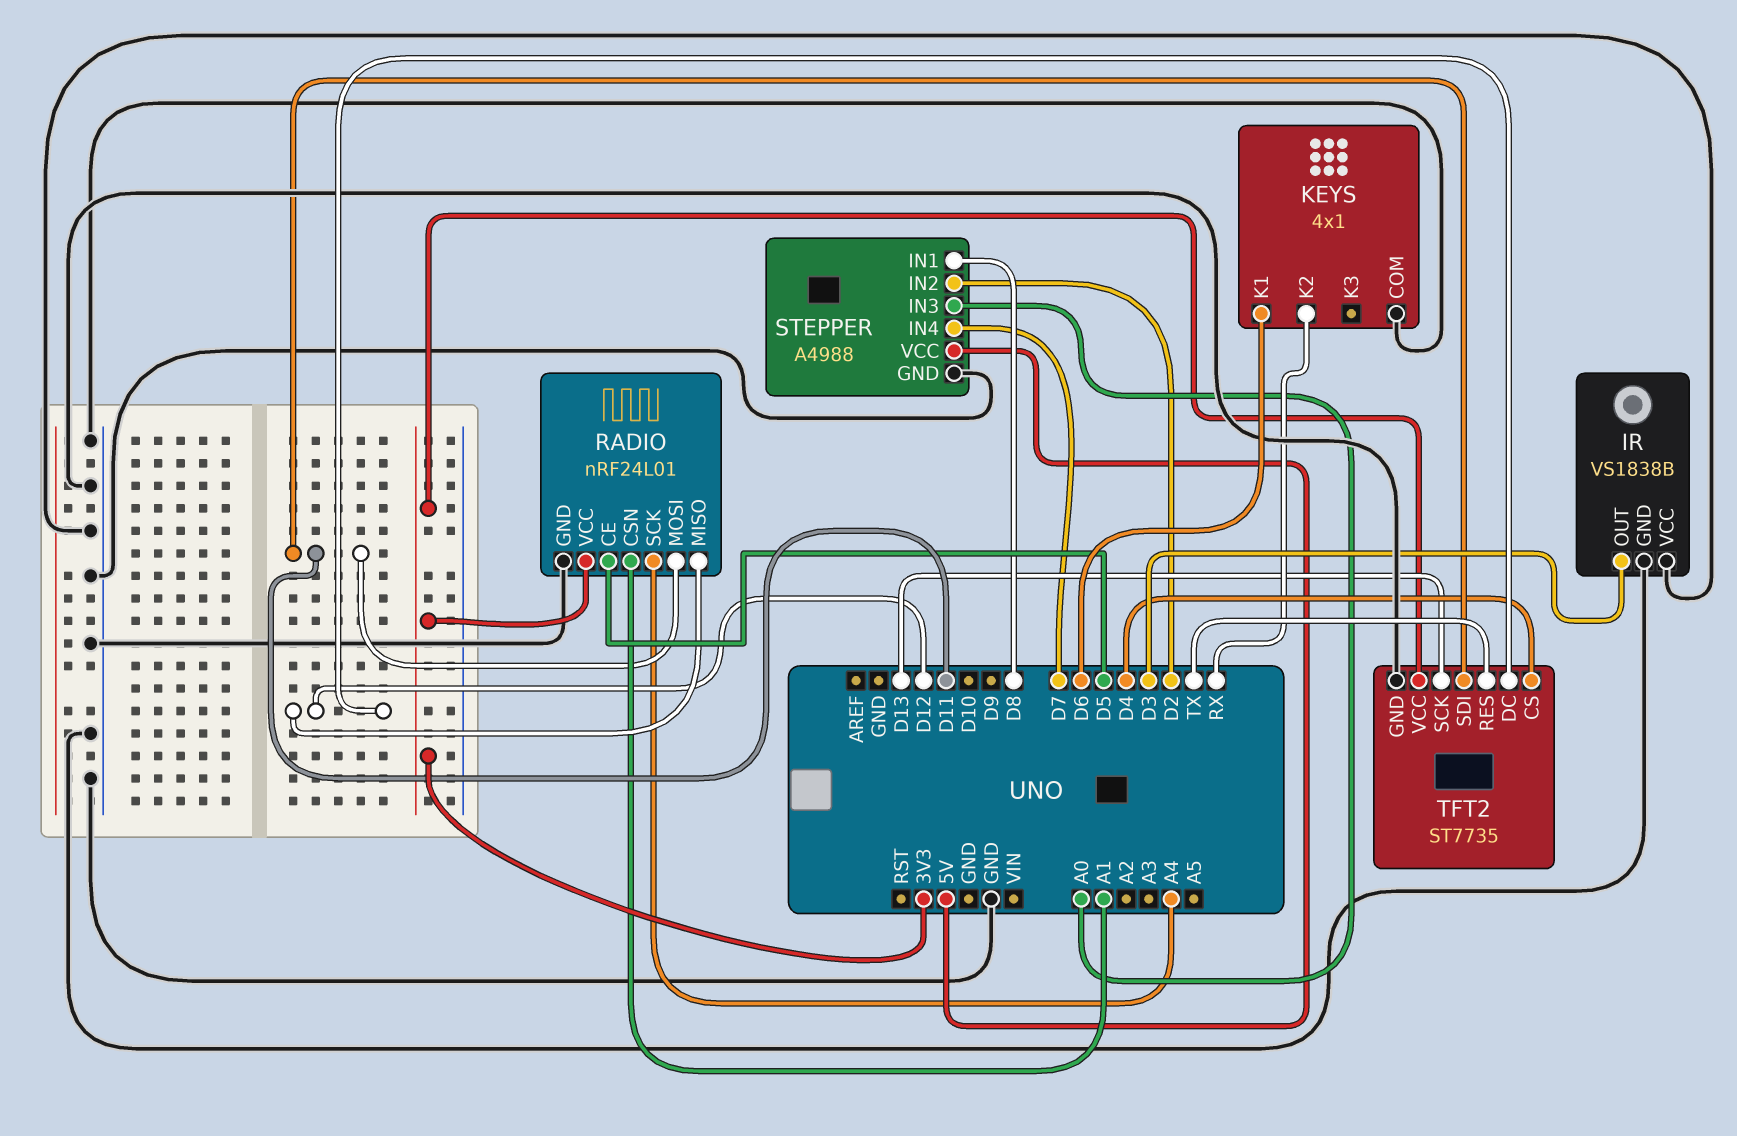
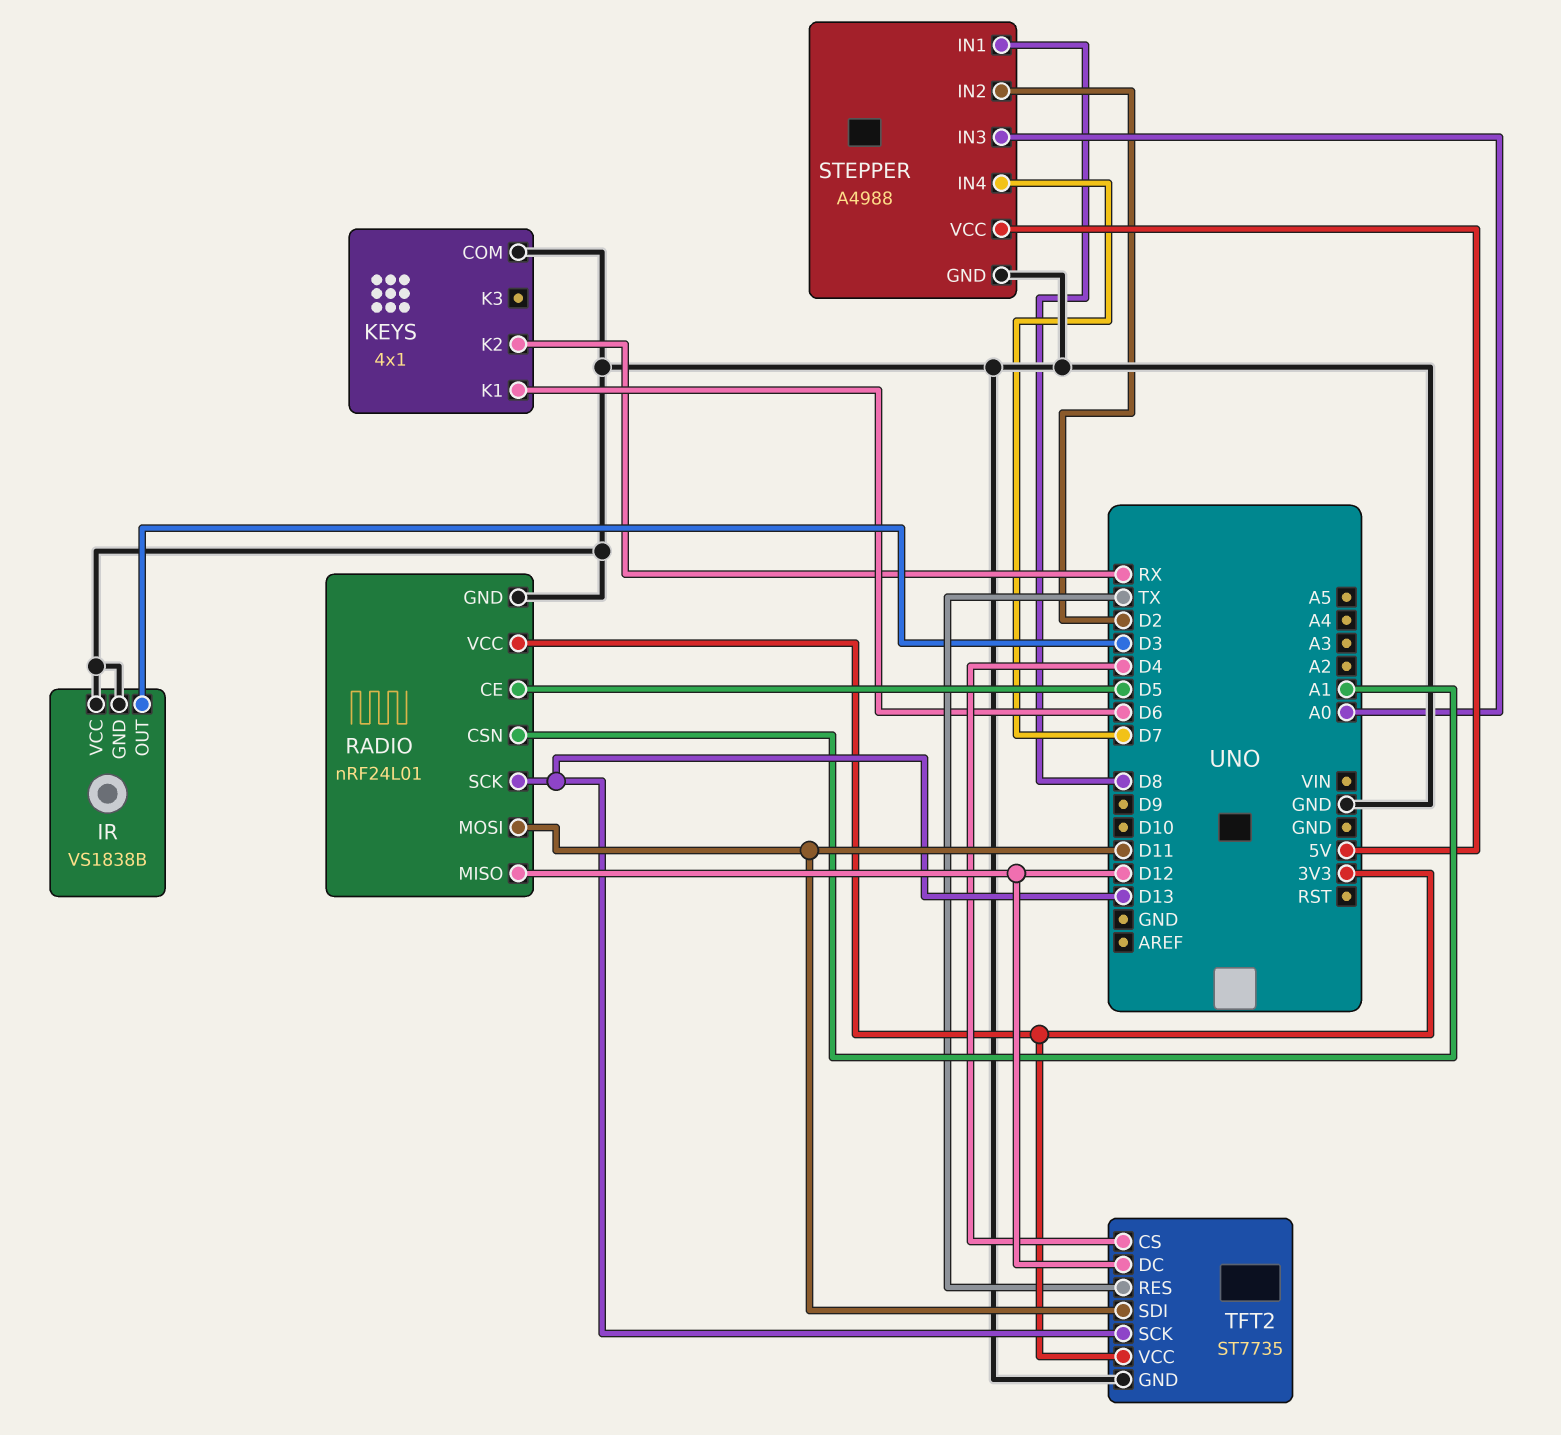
RADIO pin SCK: A4 -> D13

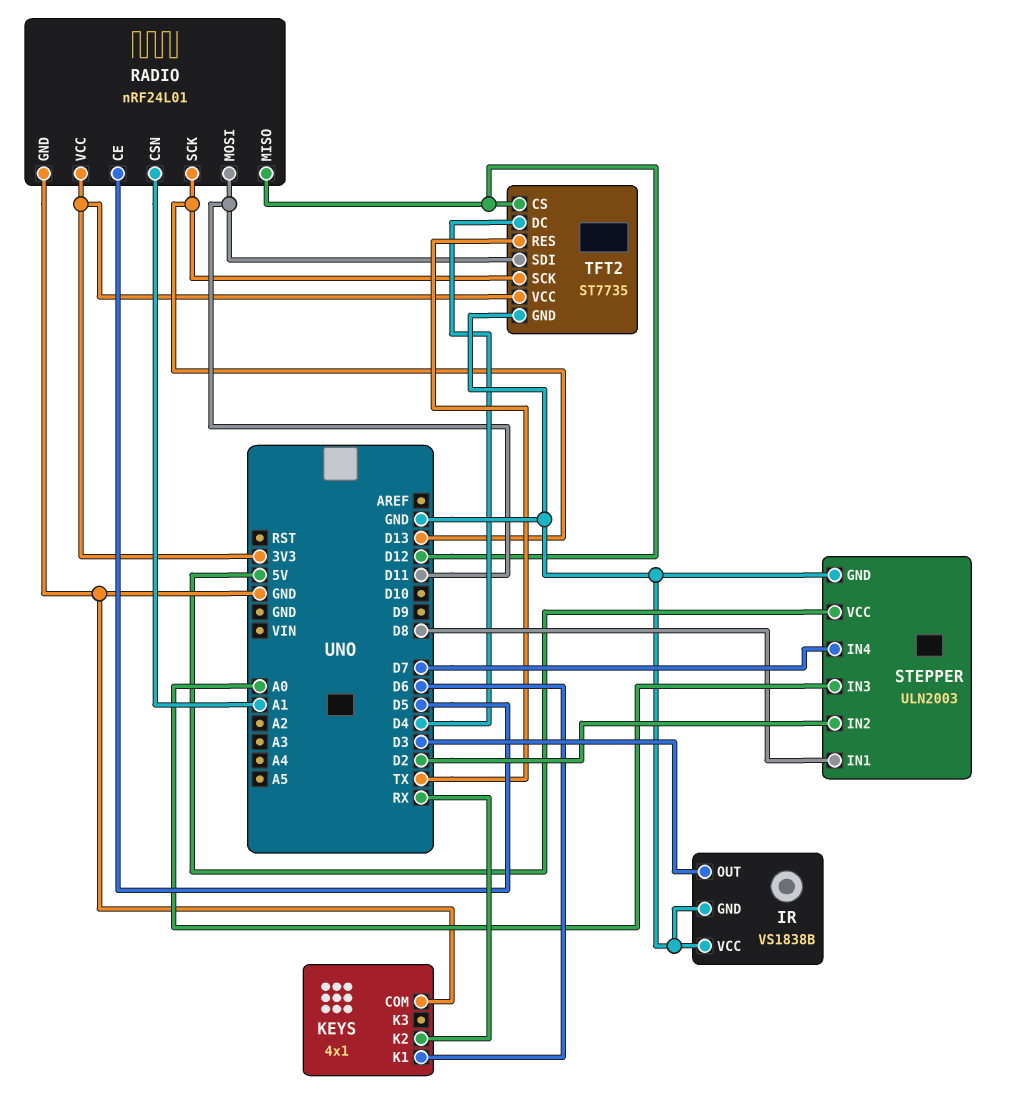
STEPPER: A4988 -> ULN2003
TFT2 pin CS: D4 -> D12
TFT2 pin DC: D12 -> D4

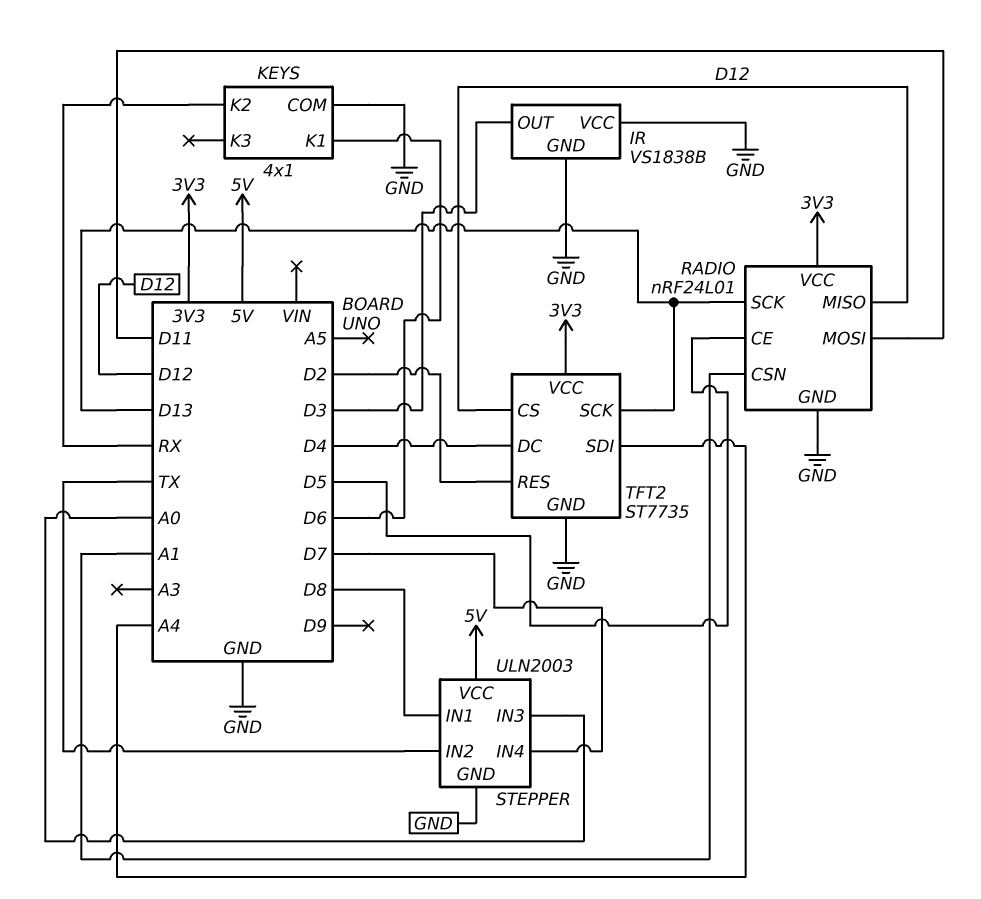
STEPPER pin IN2: D2 -> TX
TFT2 pin RES: TX -> D2
TFT2 pin SDI: D11 -> A4

